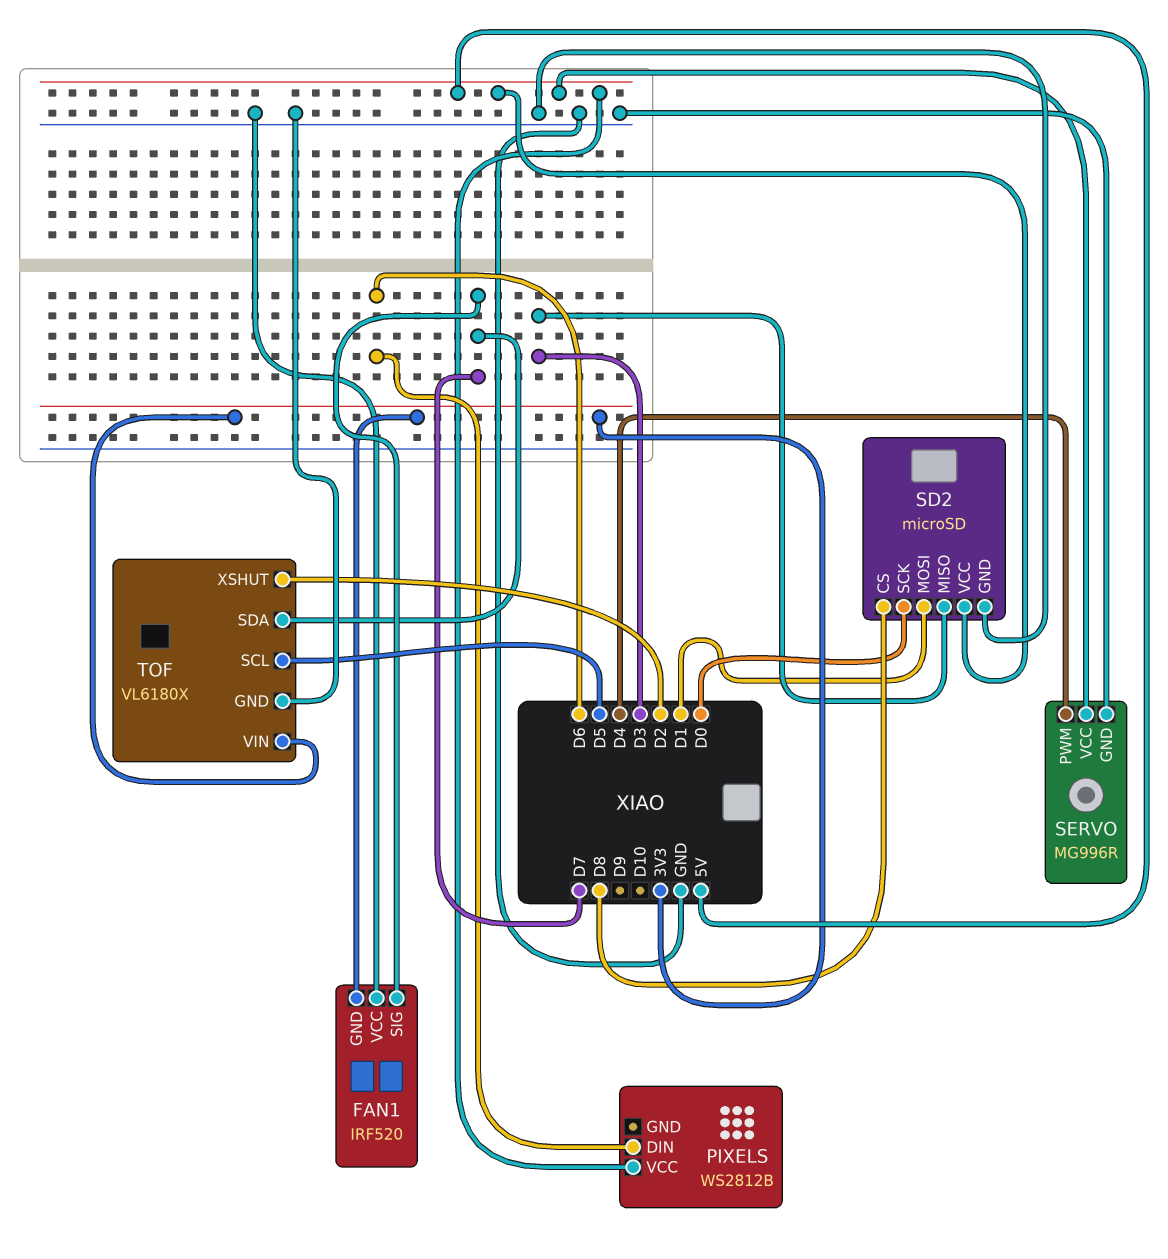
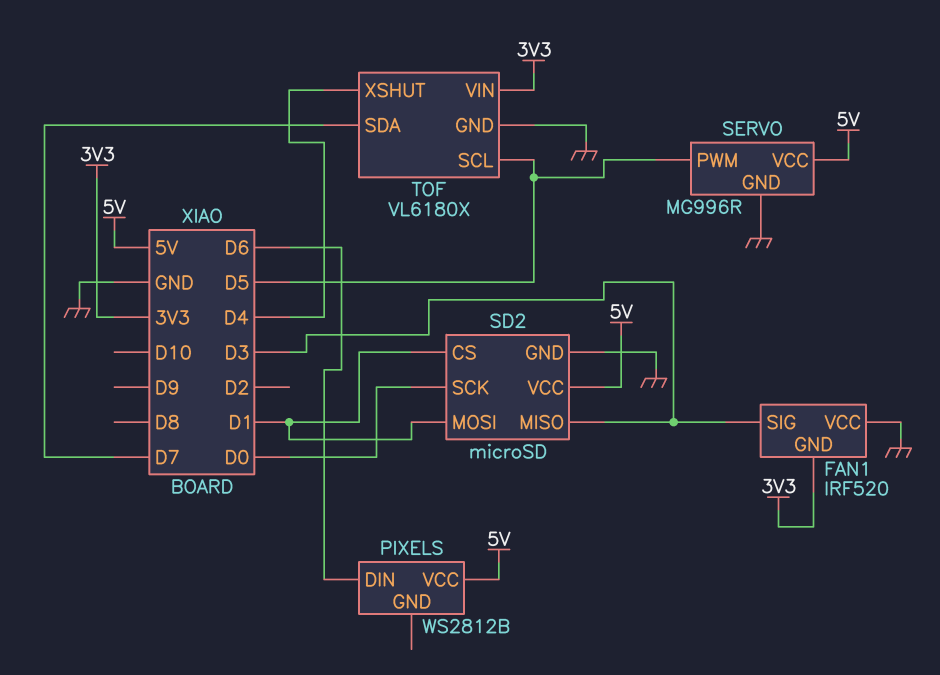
FAN1 pin SIG: D7 -> D3
SD2 pin CS: D8 -> D1
SERVO pin PWM: D4 -> D5
TOF pin XSHUT: D2 -> D4

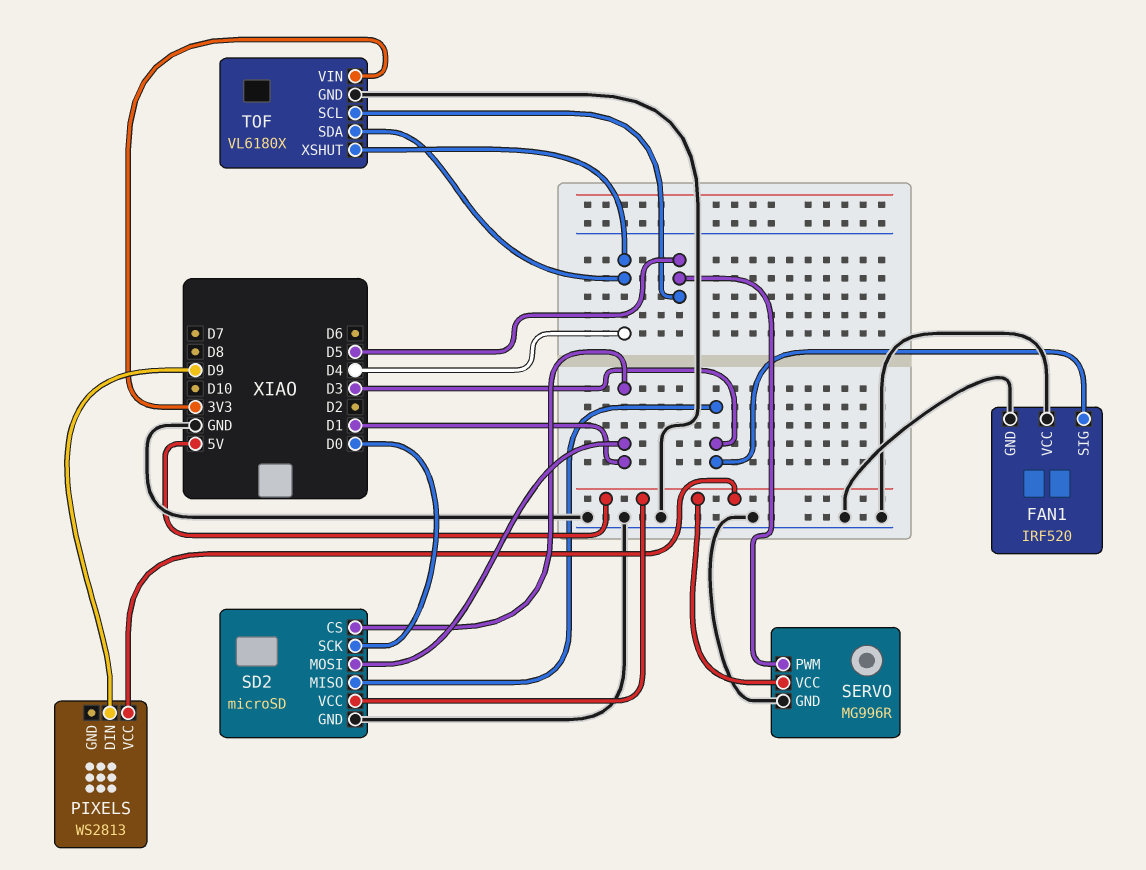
FAN1 pin GND: 3V3 -> GND
PIXELS: WS2812B -> WS2813
PIXELS pin DIN: D6 -> D9
TOF pin SDA: D7 -> D4

